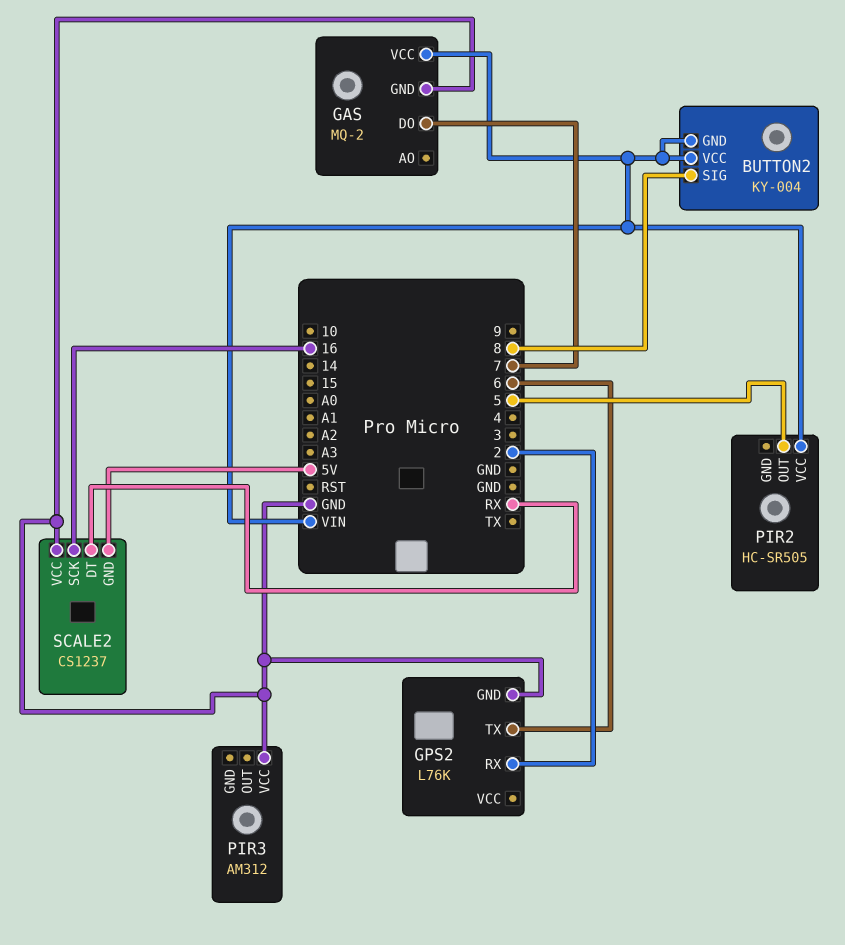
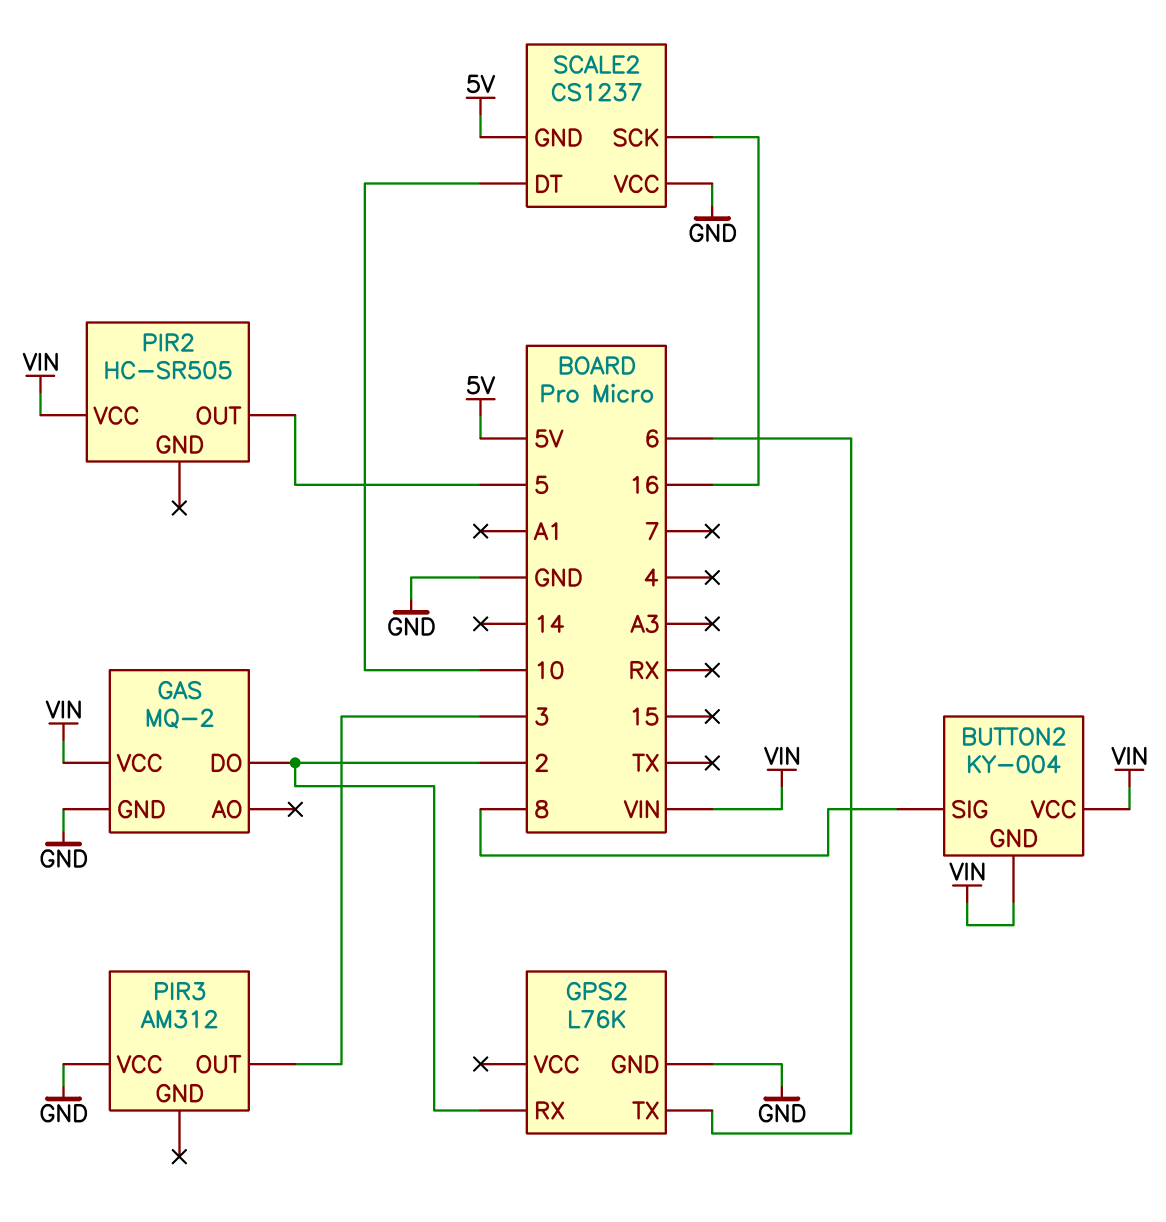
GAS pin DO: 7 -> 2
PIR3 pin OUT: none -> 3
SCALE2 pin DT: RX -> 10

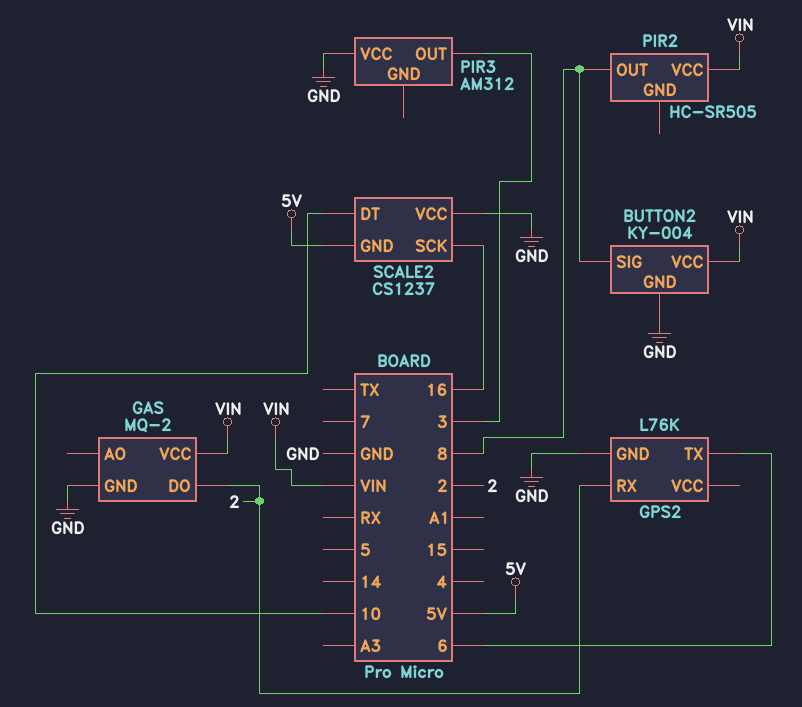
BUTTON2 pin GND: VIN -> GND
PIR2 pin OUT: 5 -> 8

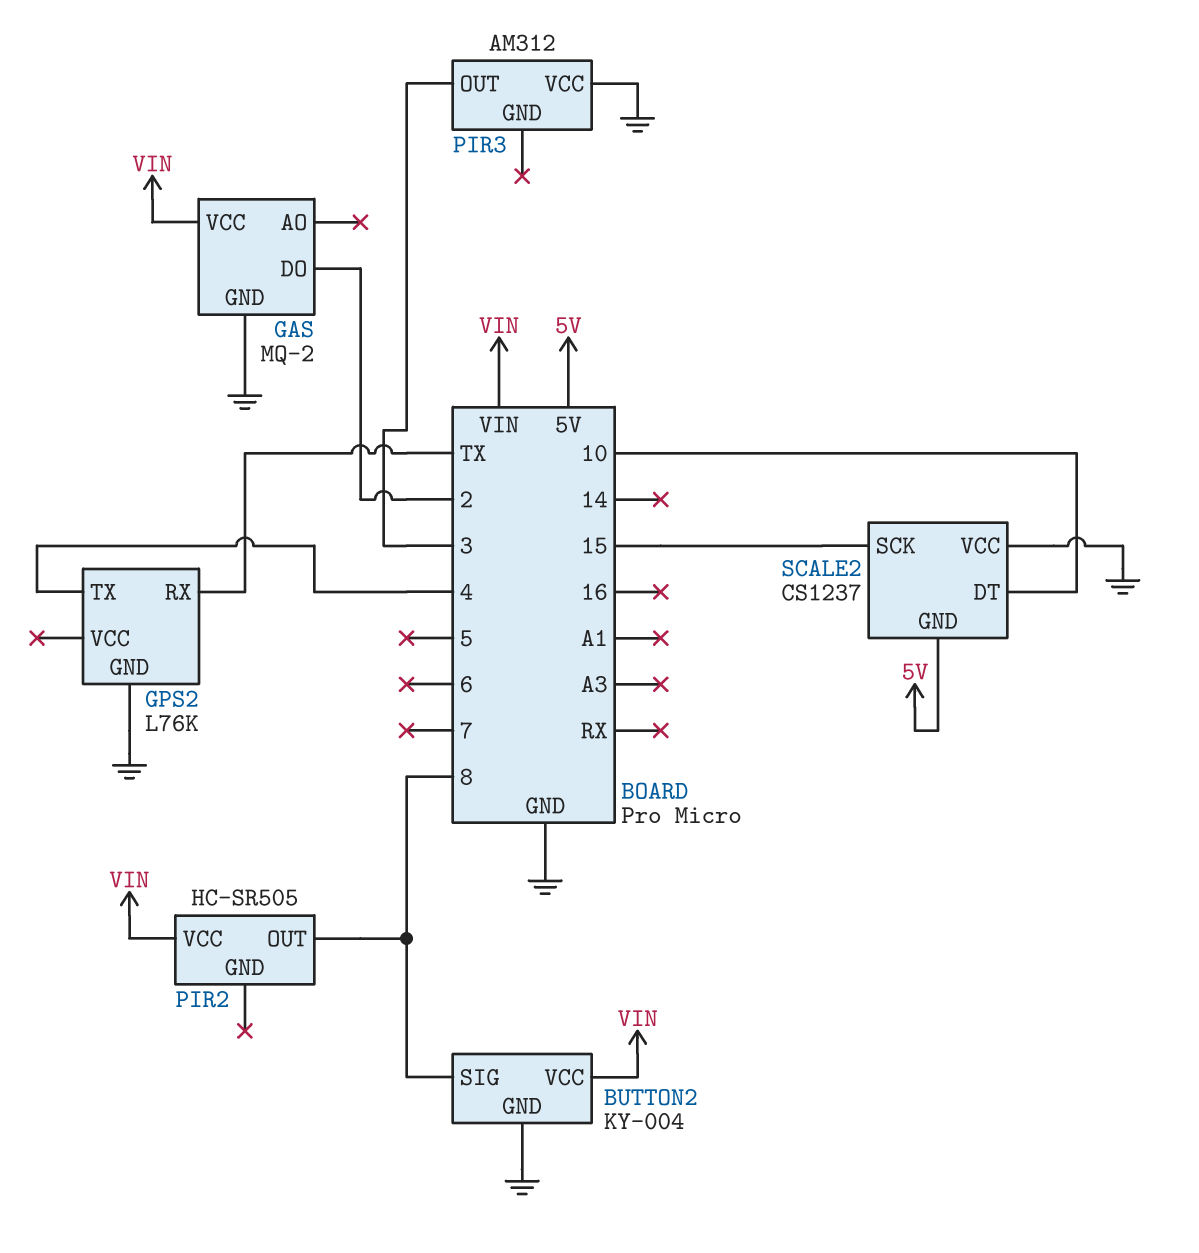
GPS2 pin RX: 2 -> TX
GPS2 pin TX: 6 -> 4
SCALE2 pin SCK: 16 -> 15

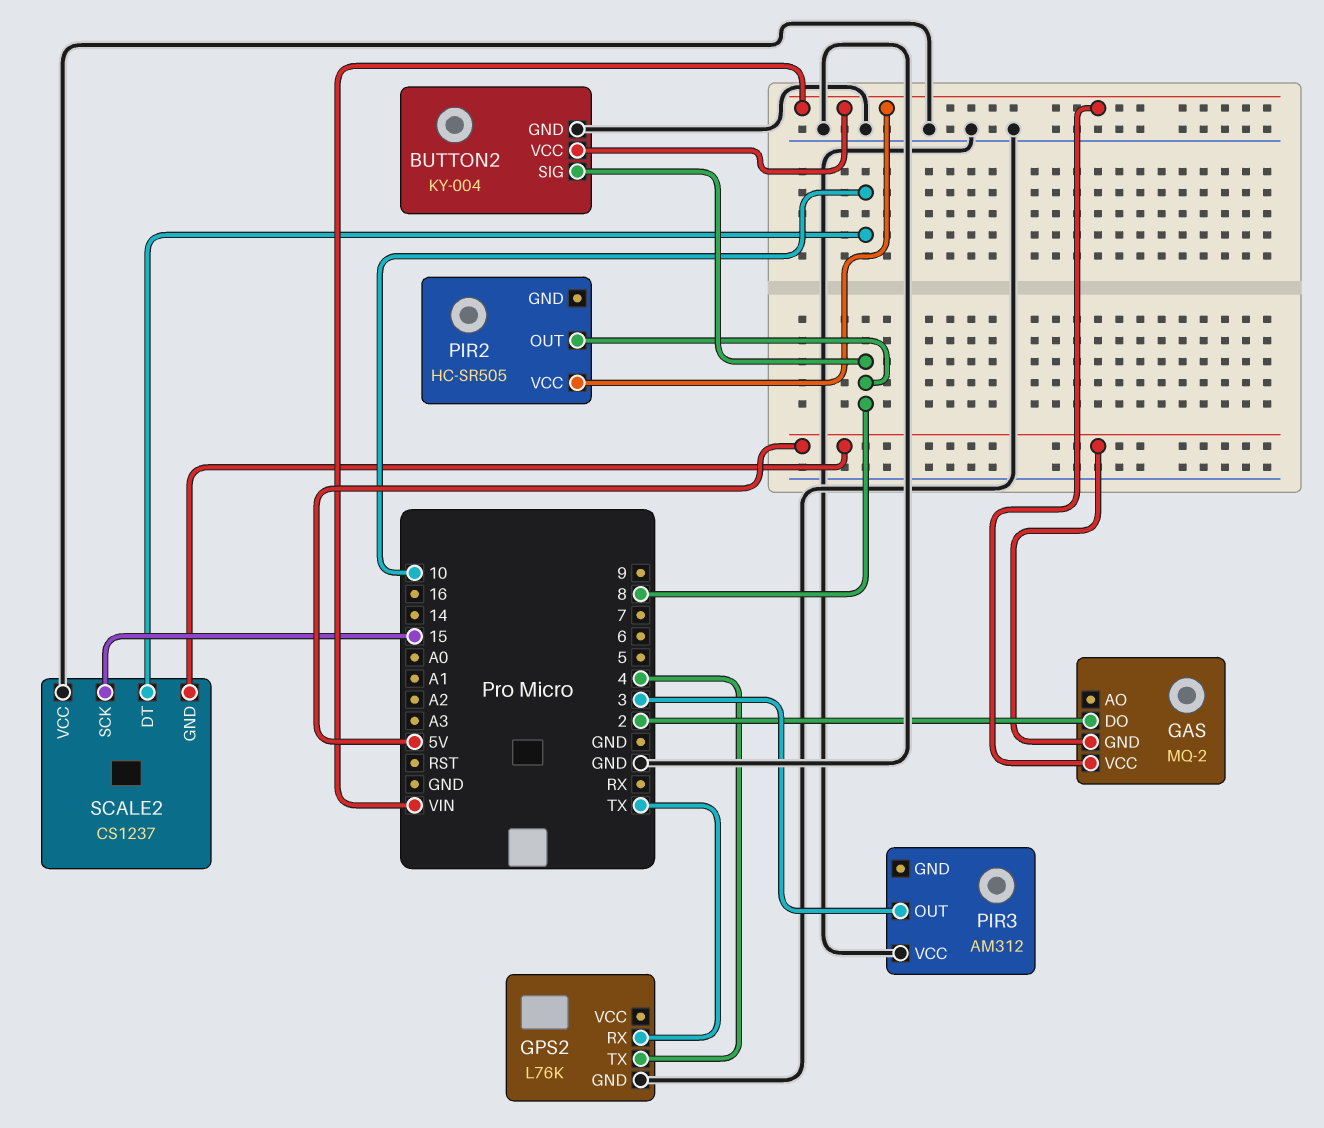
GAS pin GND: GND -> 5V

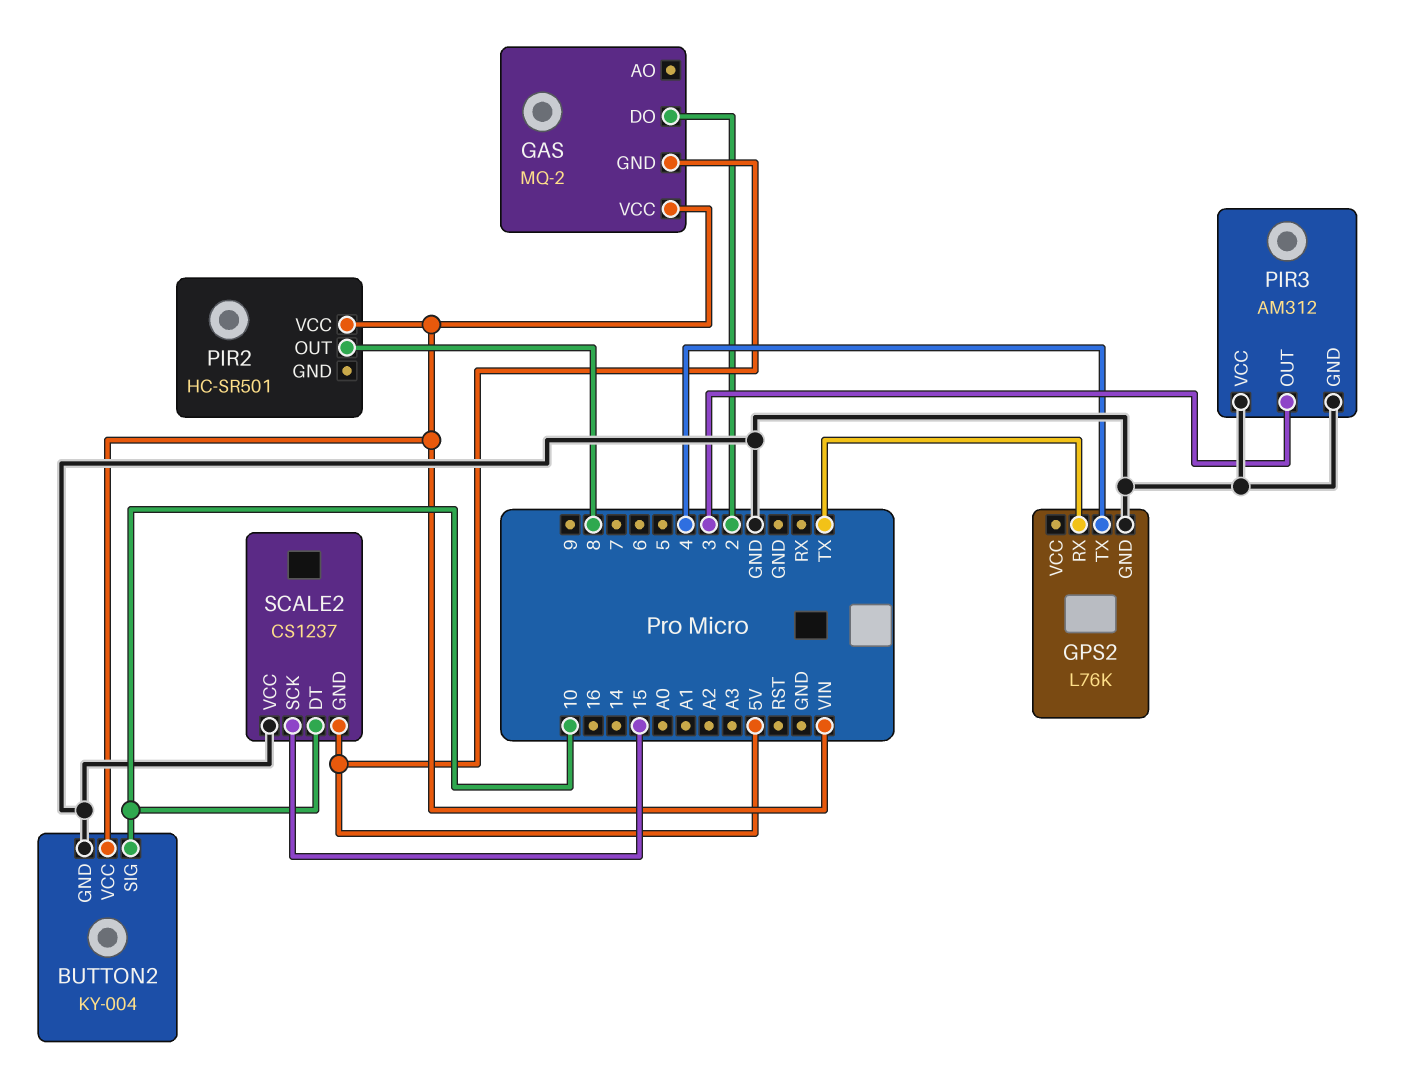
BUTTON2 pin SIG: 8 -> 10
PIR2: HC-SR505 -> HC-SR501
PIR3 pin GND: none -> GND

